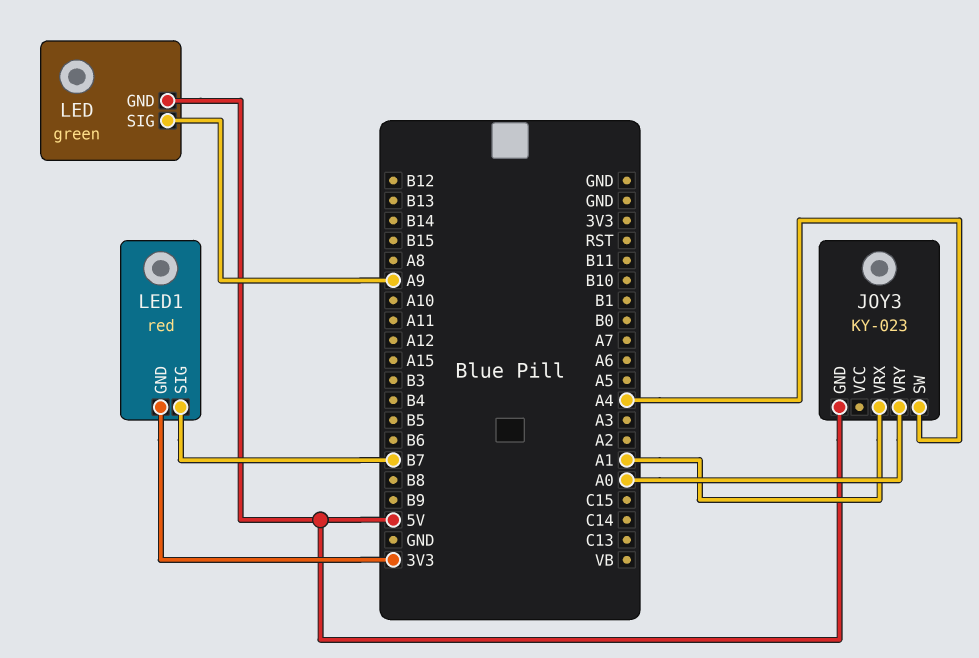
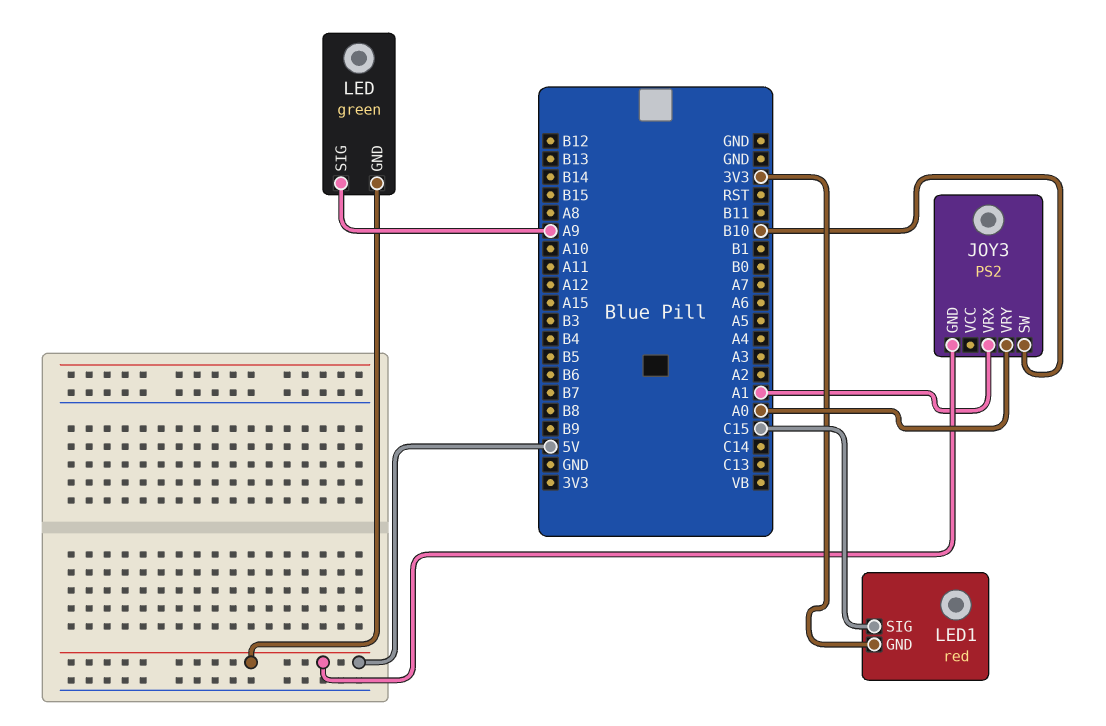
JOY3: KY-023 -> PS2
JOY3 pin SW: A4 -> B10
LED1 pin SIG: B7 -> C15

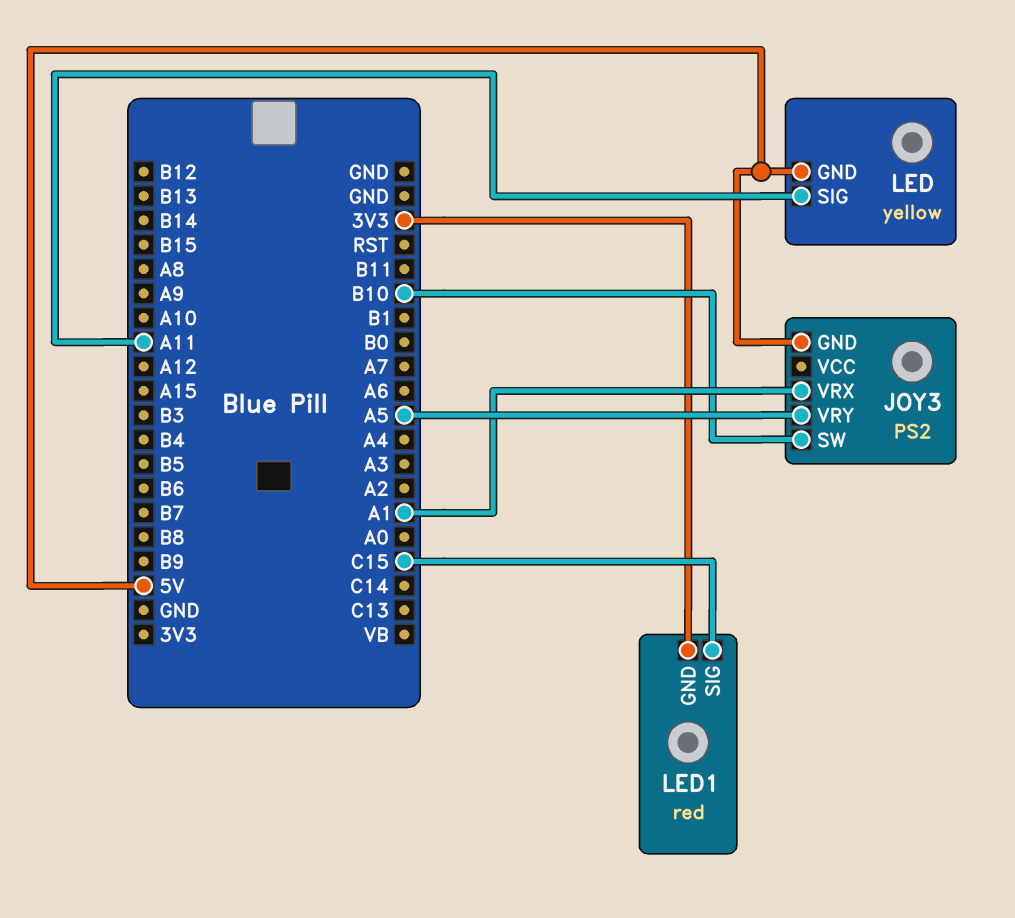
JOY3 pin VRY: A0 -> A5
LED: green -> yellow
LED pin SIG: A9 -> A11

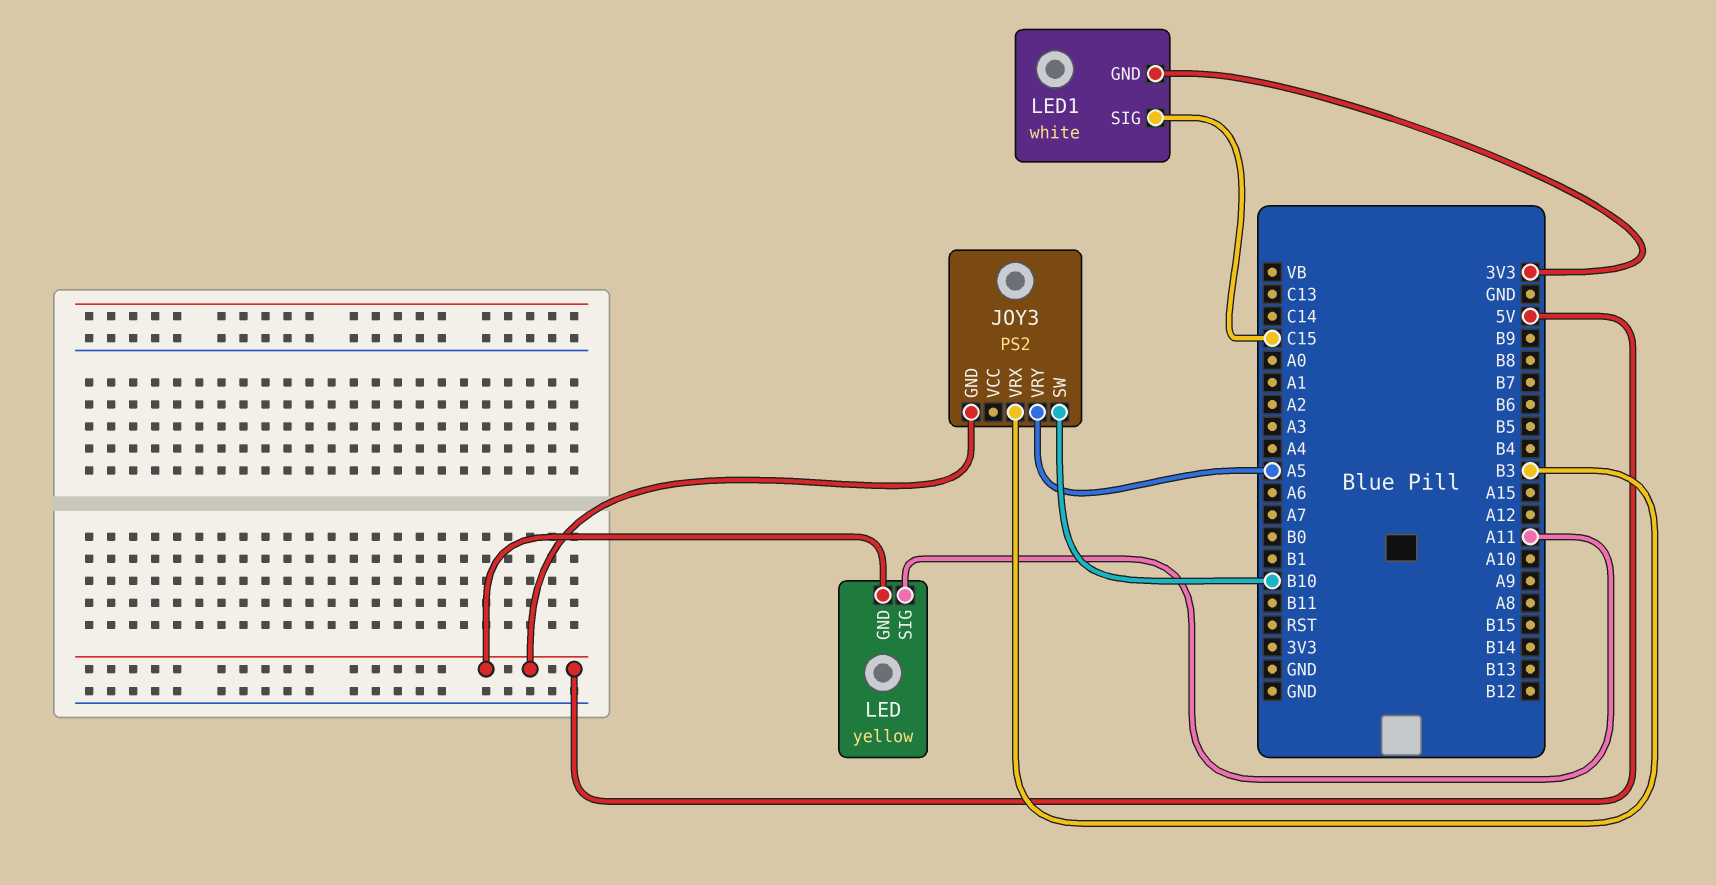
JOY3 pin VRX: A1 -> B3
LED1: red -> white

